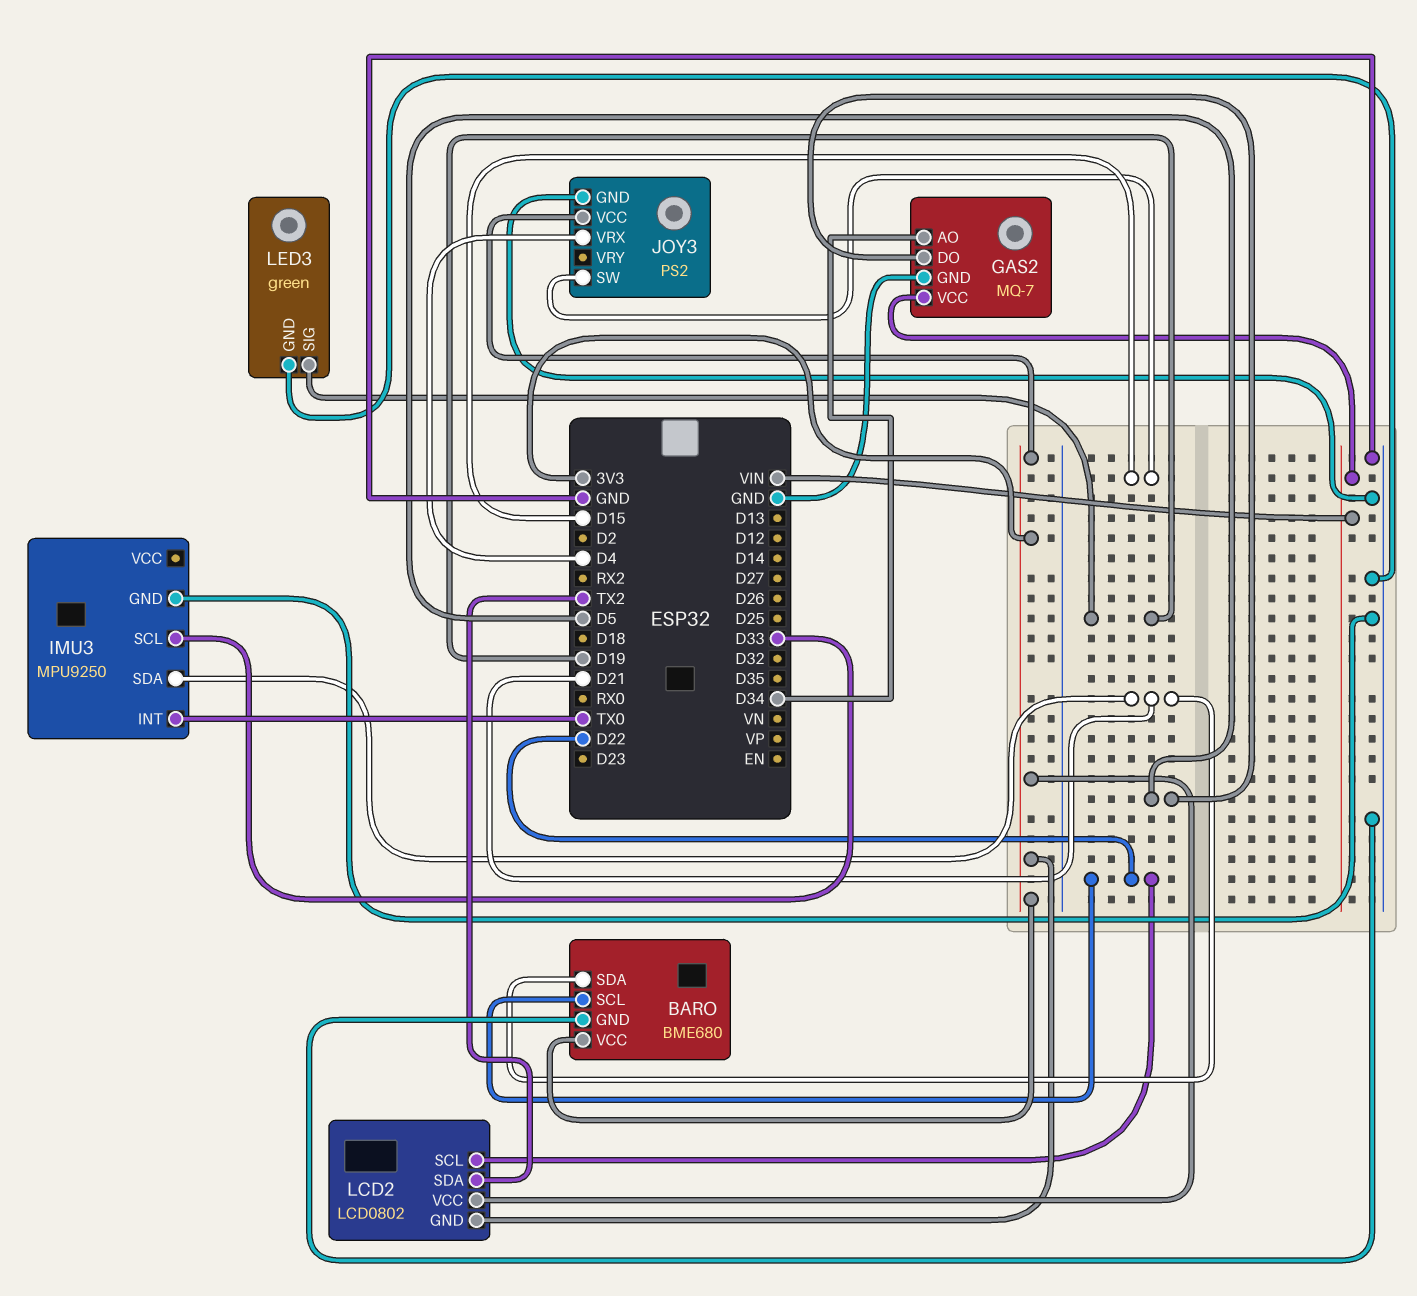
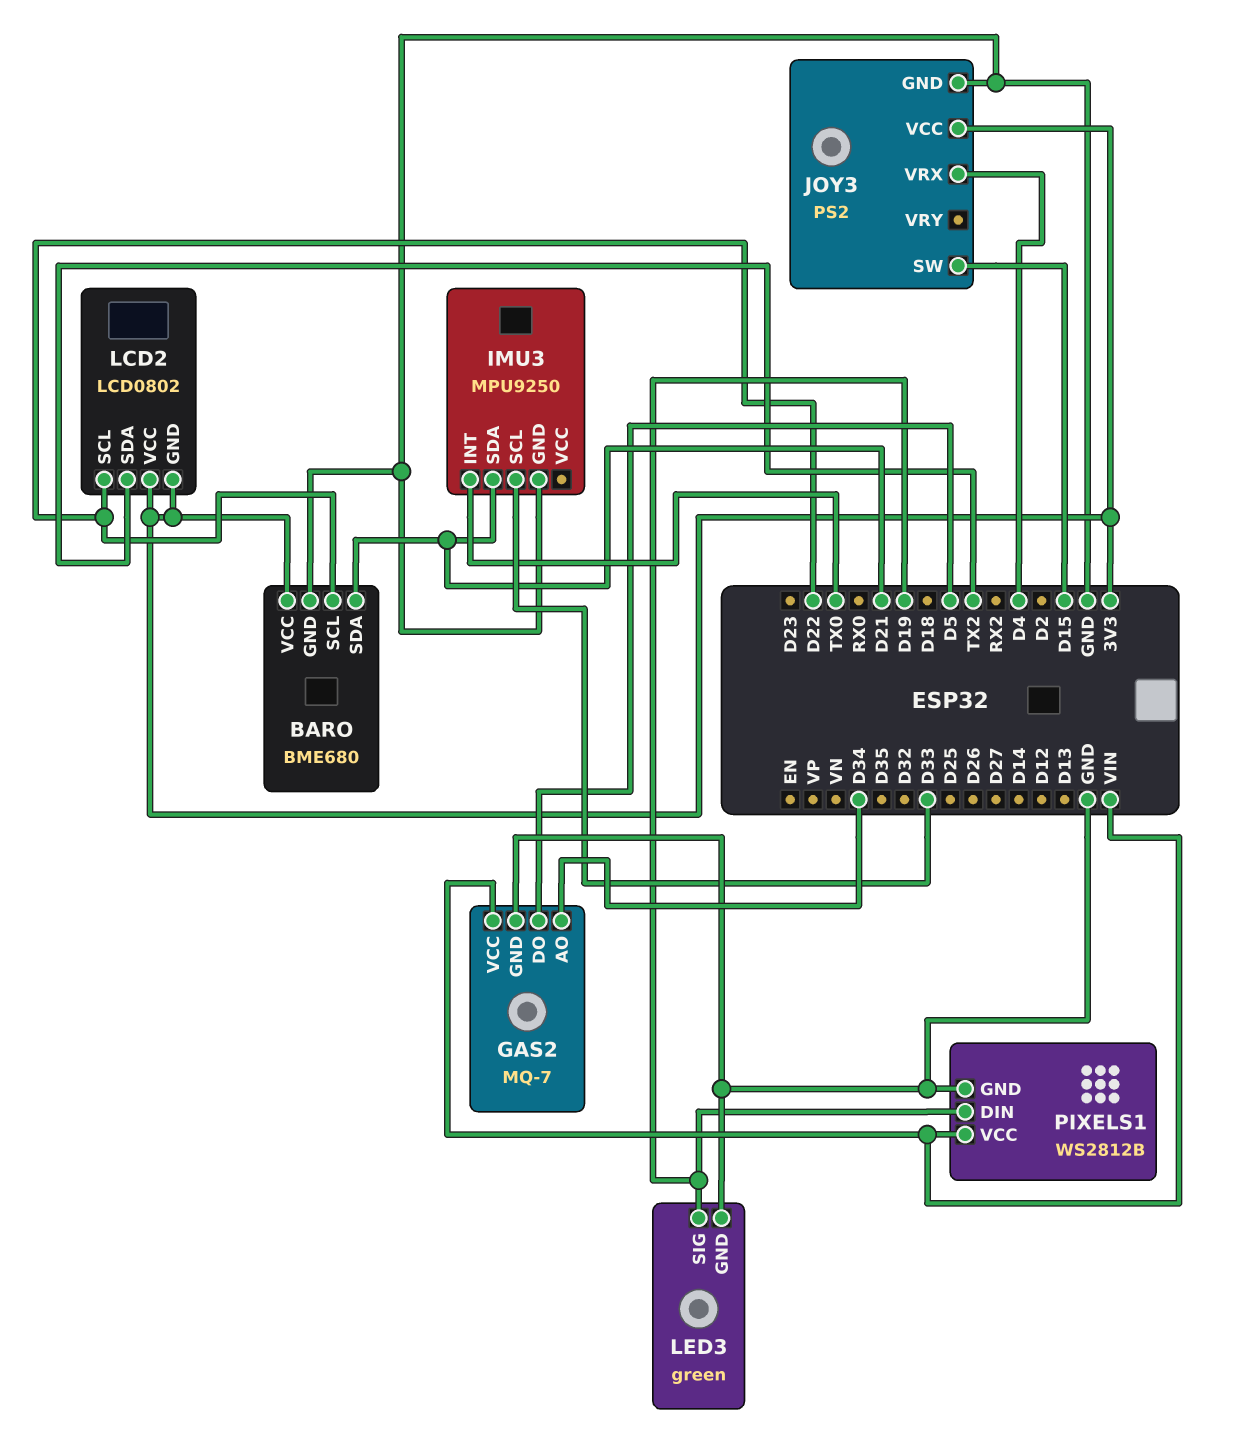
PIXELS1: none -> WS2812B
PIXELS1 pin DIN: none -> D19
PIXELS1 pin GND: none -> GND
PIXELS1 pin VCC: none -> VIN

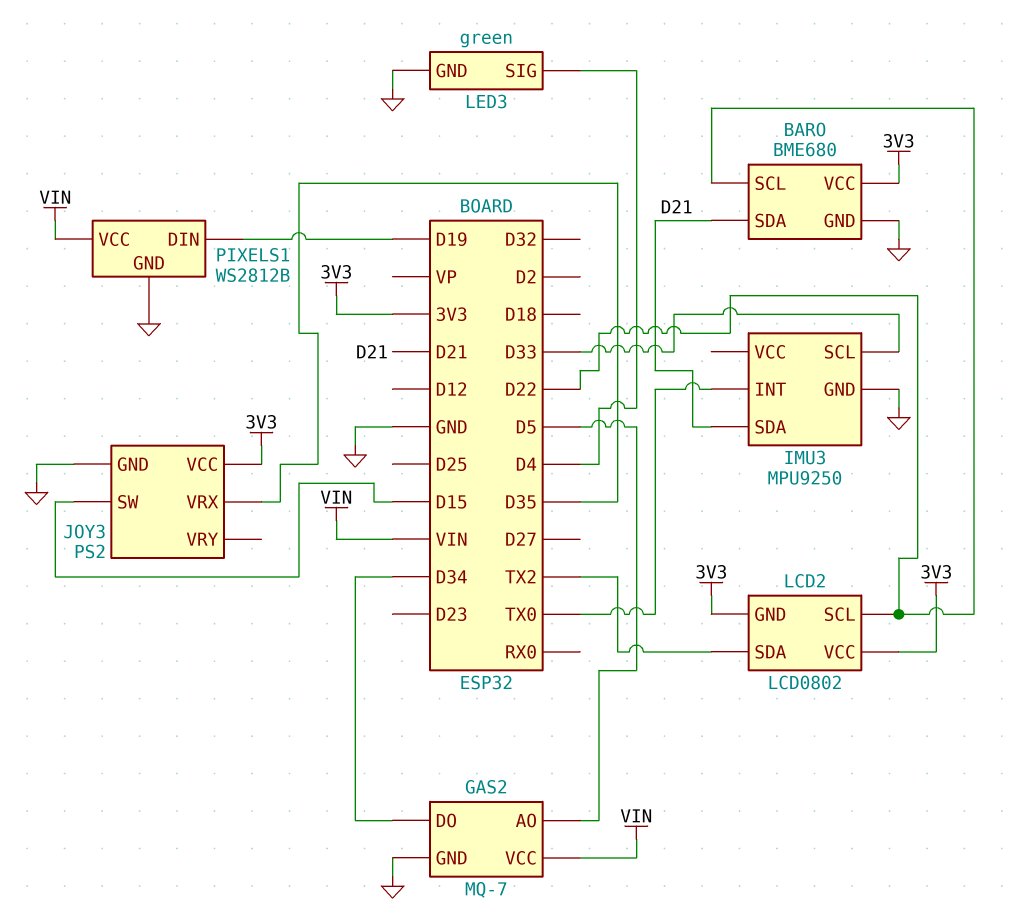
GAS2 pin AO: D34 -> D5
GAS2 pin DO: D5 -> D34
JOY3 pin VRX: D4 -> D35
LED3 pin SIG: D19 -> D4

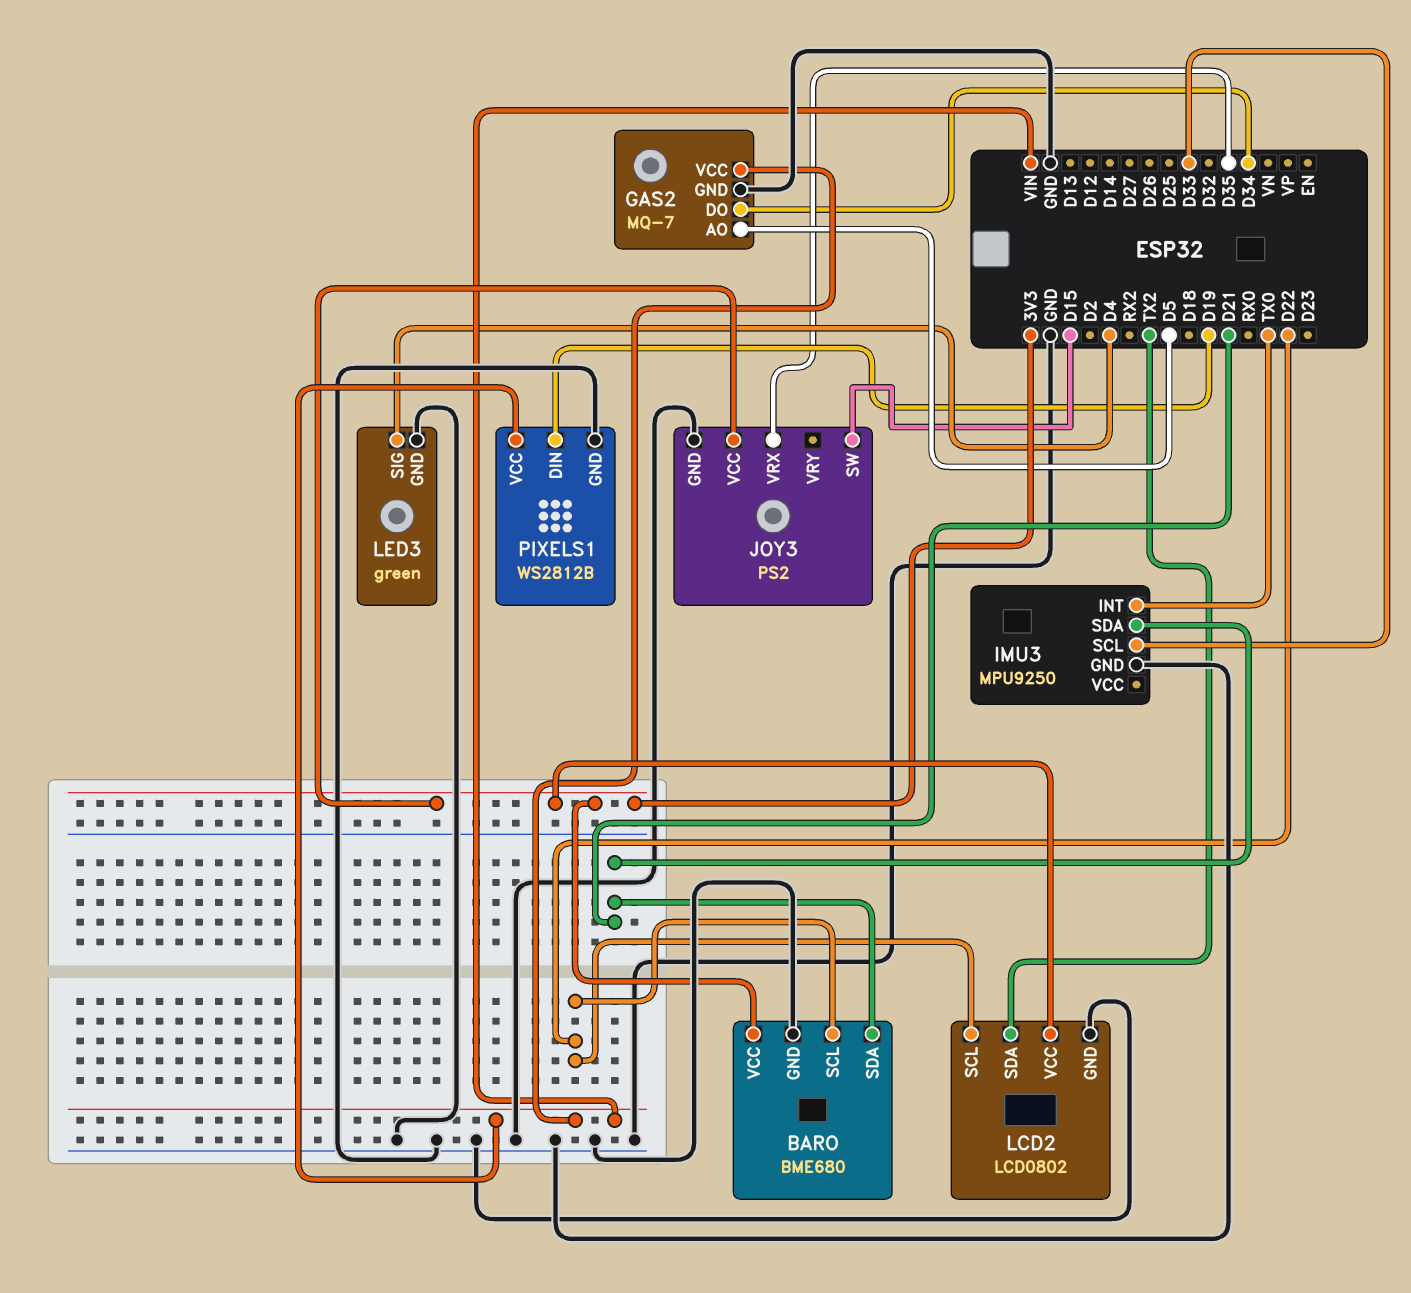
LCD2 pin GND: 3V3 -> GND

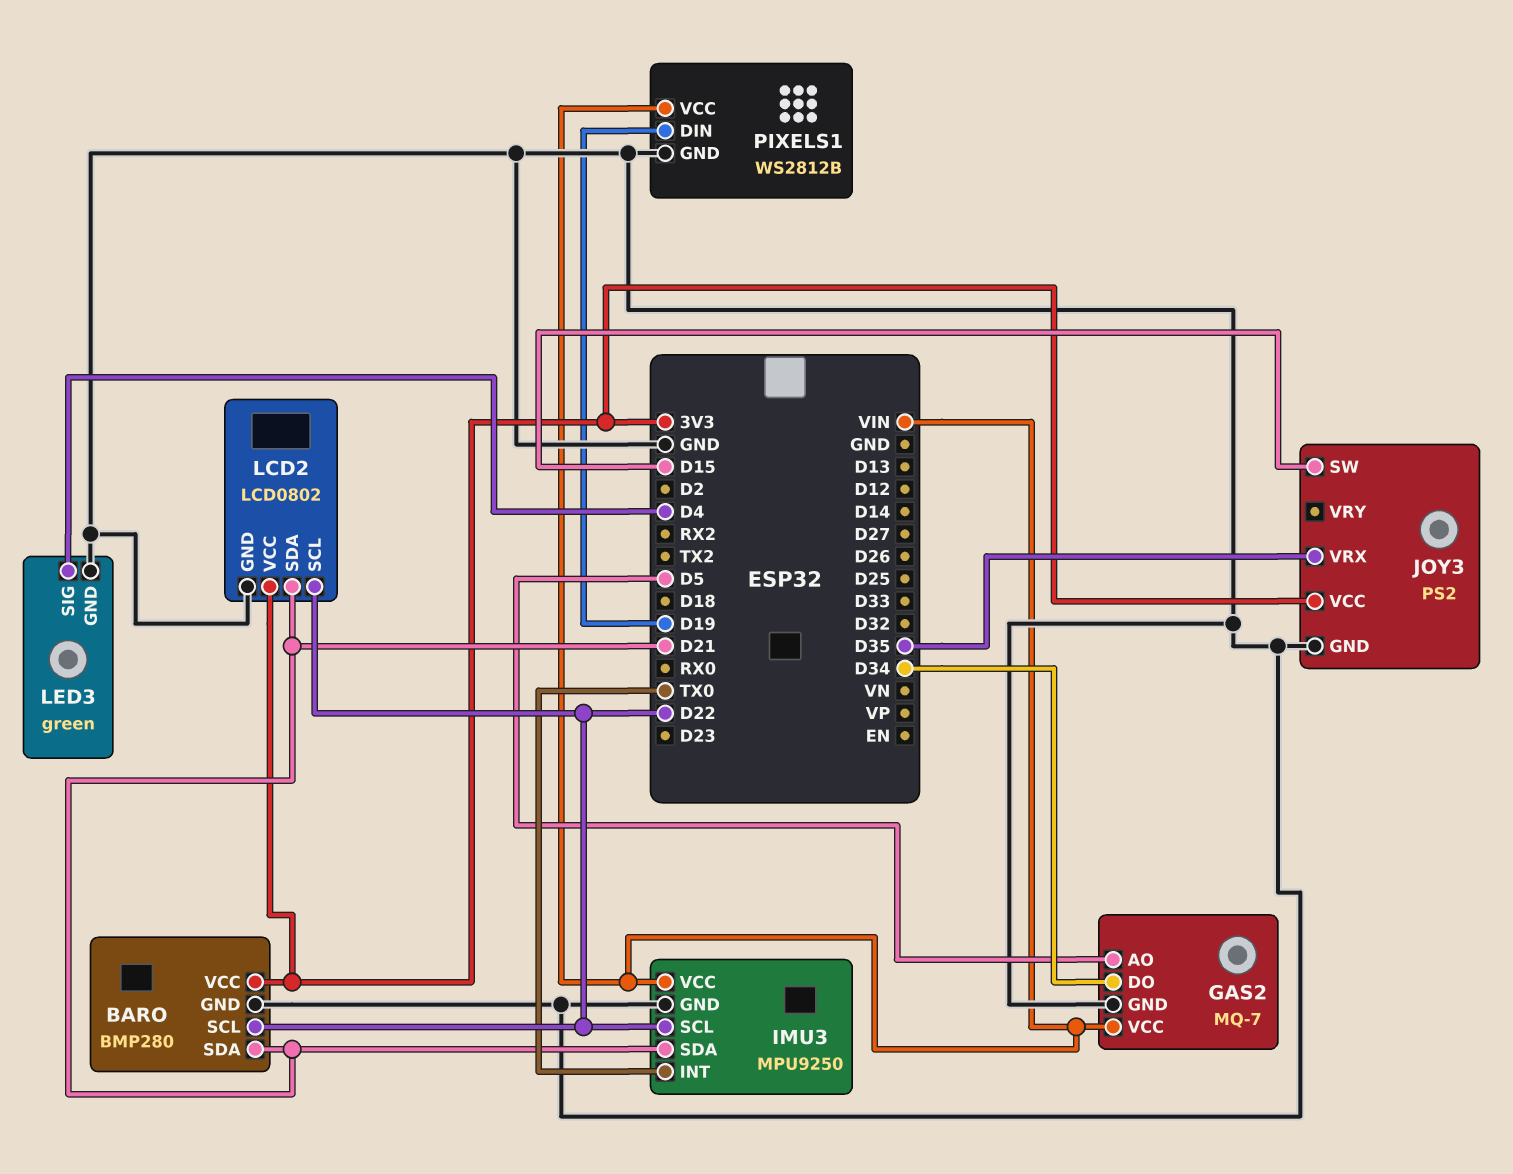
BARO: BME680 -> BMP280
IMU3 pin SCL: D33 -> D22
IMU3 pin VCC: none -> VIN
LCD2 pin SDA: TX2 -> D21

